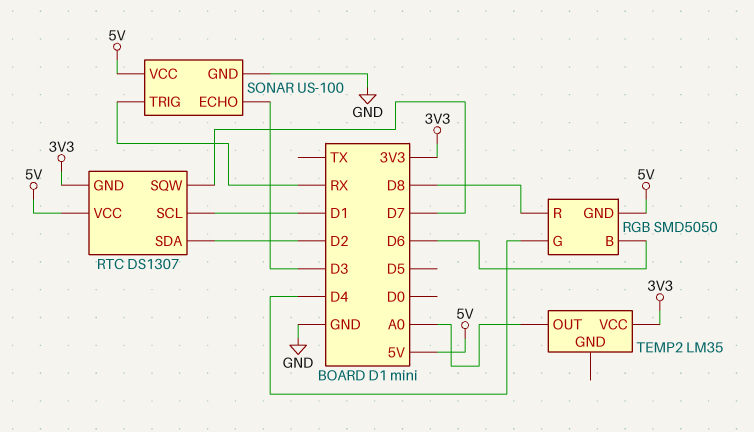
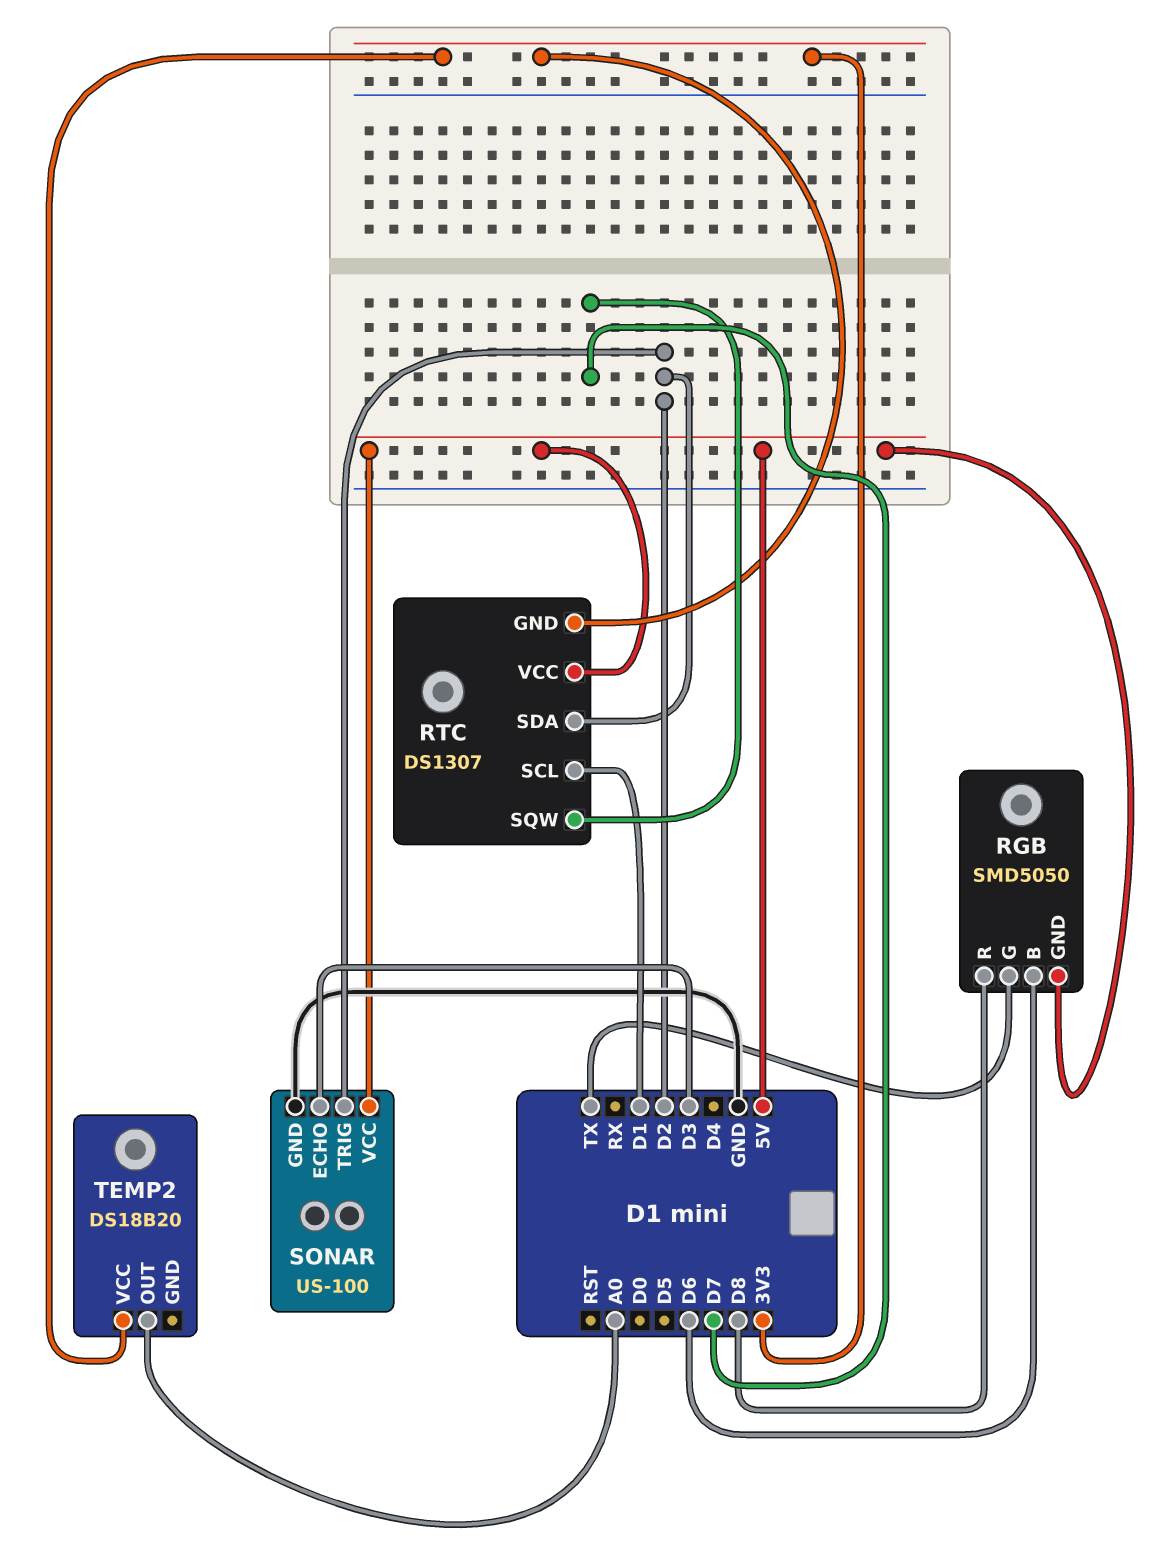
RGB pin G: D4 -> TX
SONAR pin TRIG: RX -> D2
TEMP2: LM35 -> DS18B20

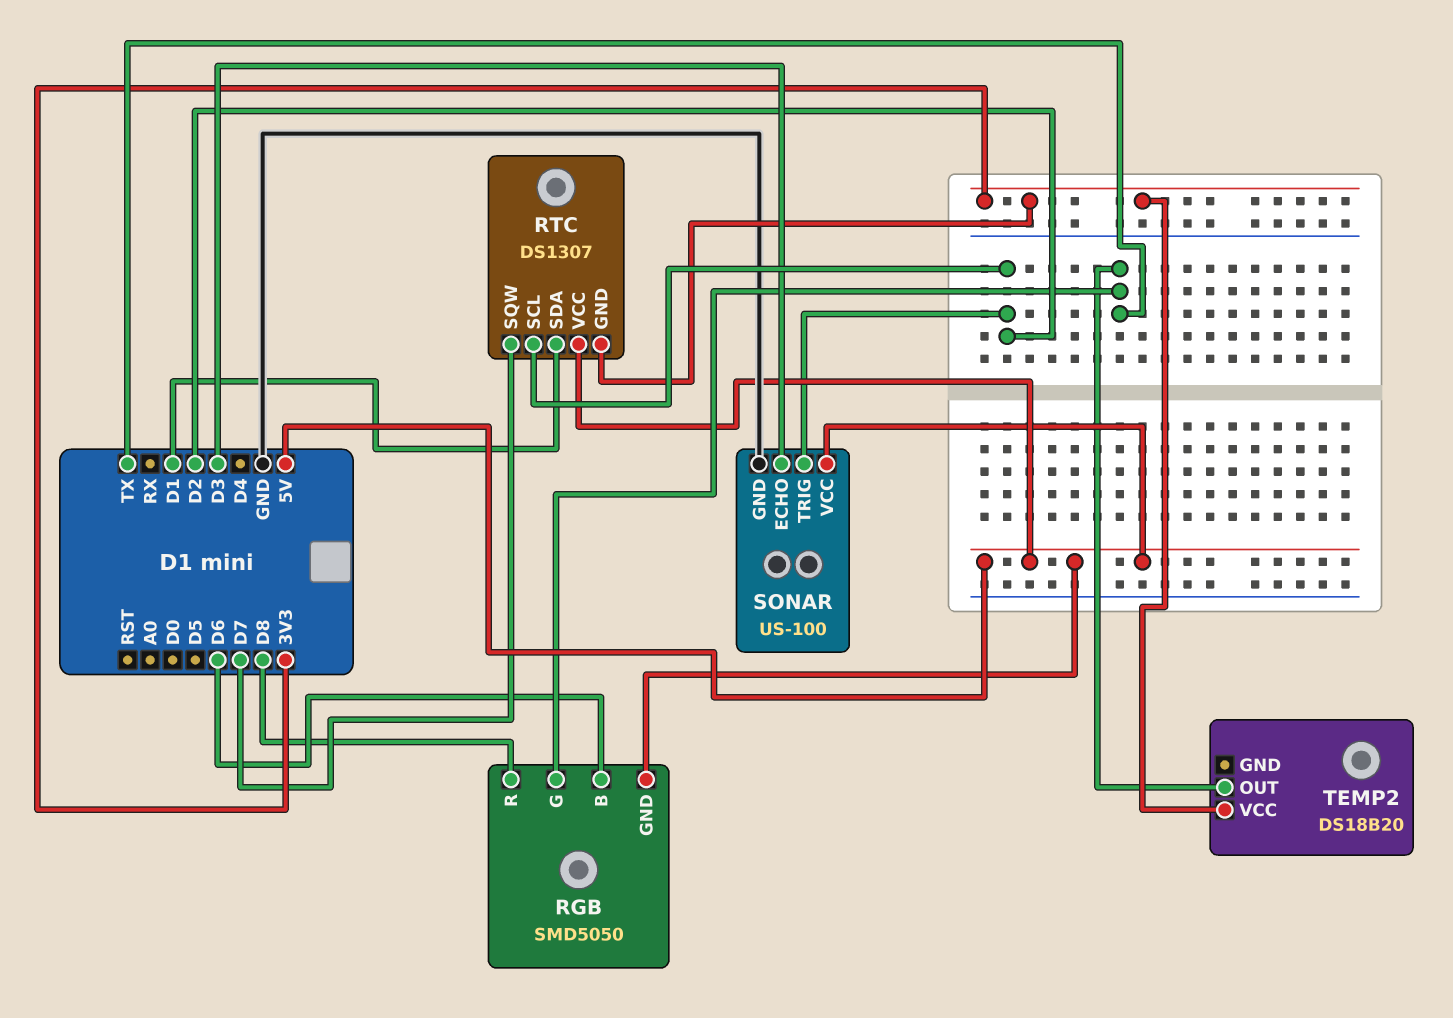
RTC pin SCL: D1 -> D2
RTC pin SDA: D2 -> D1
TEMP2 pin OUT: A0 -> TX

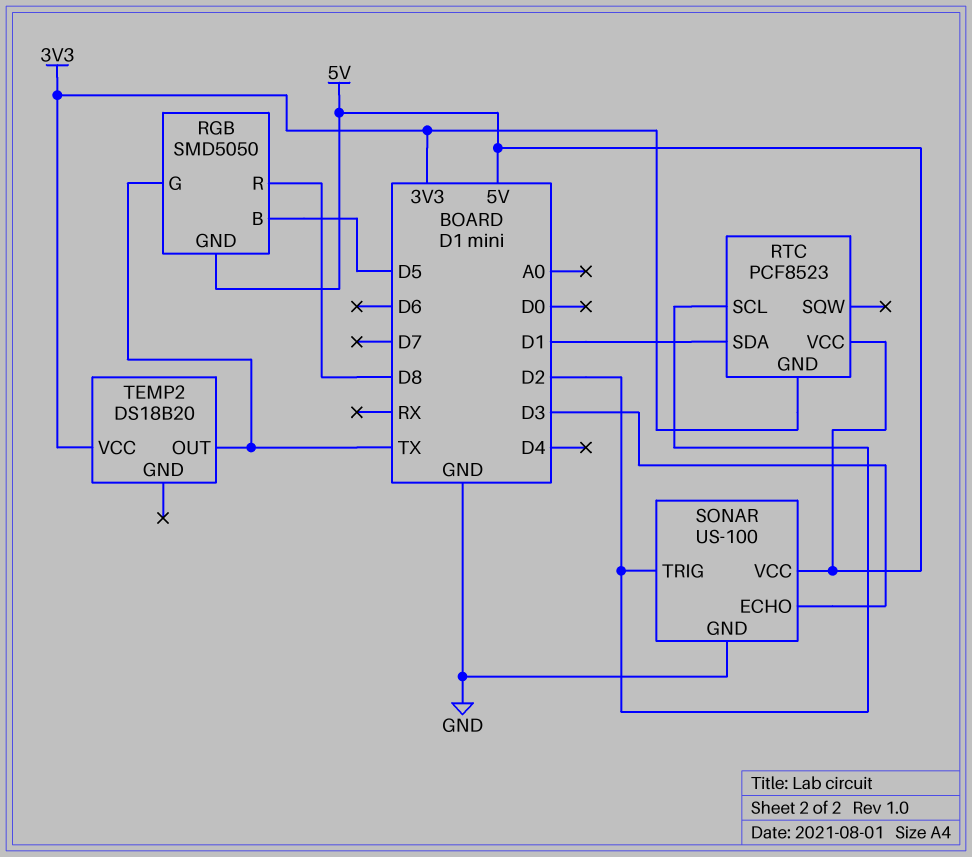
RGB pin B: D6 -> D5
RTC: DS1307 -> PCF8523
RTC pin SQW: D7 -> none

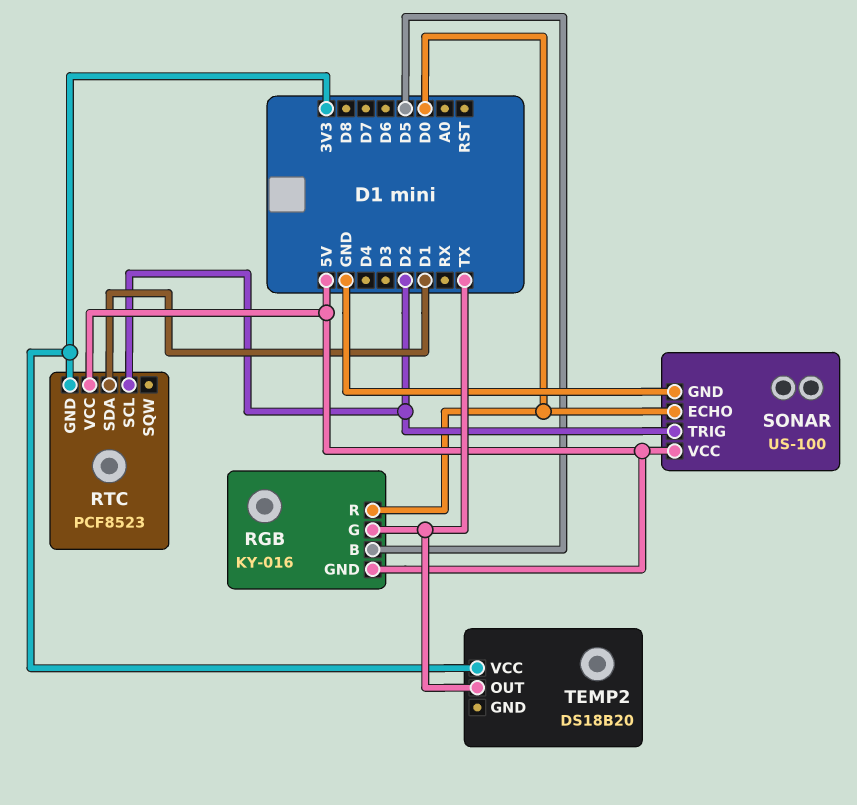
RGB: SMD5050 -> KY-016
RGB pin R: D8 -> D0
SONAR pin ECHO: D3 -> D0

